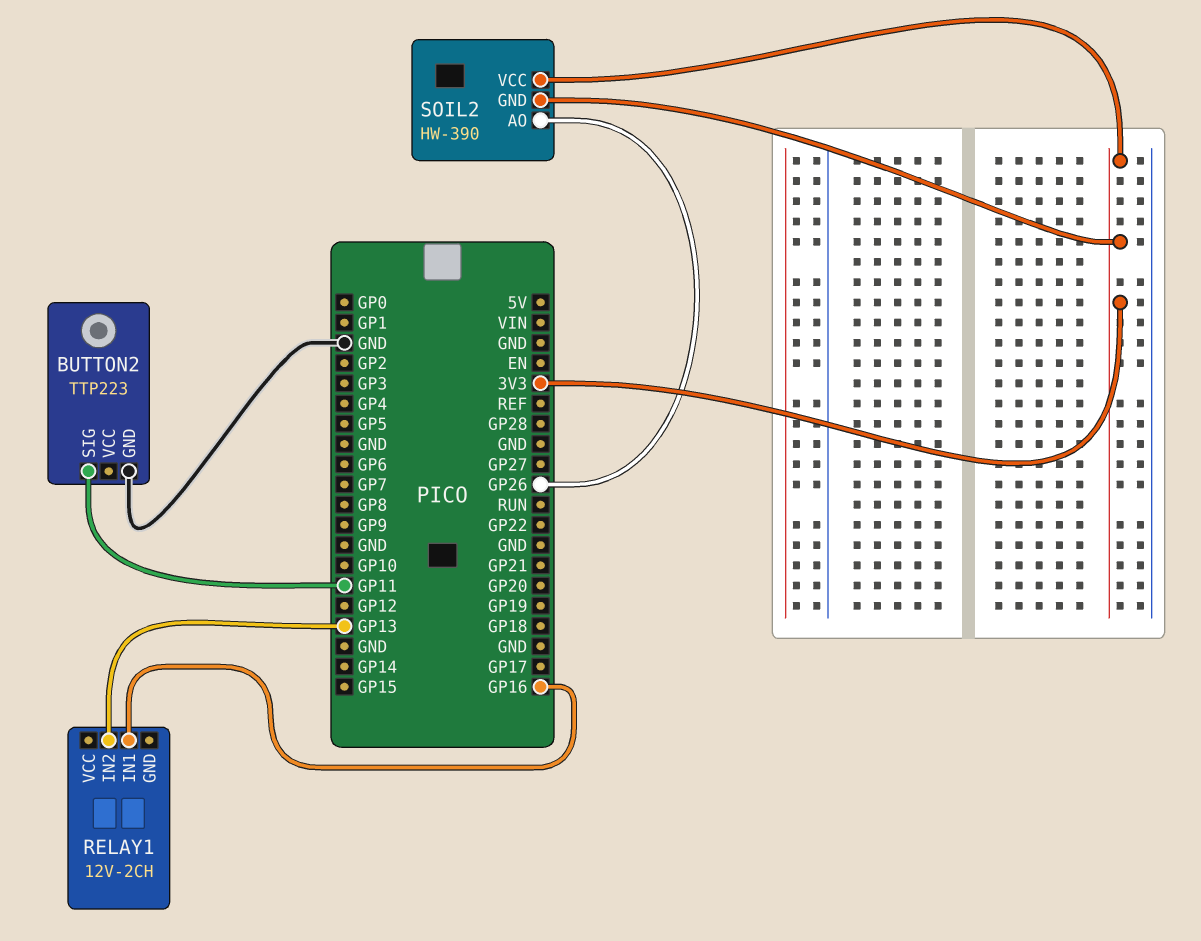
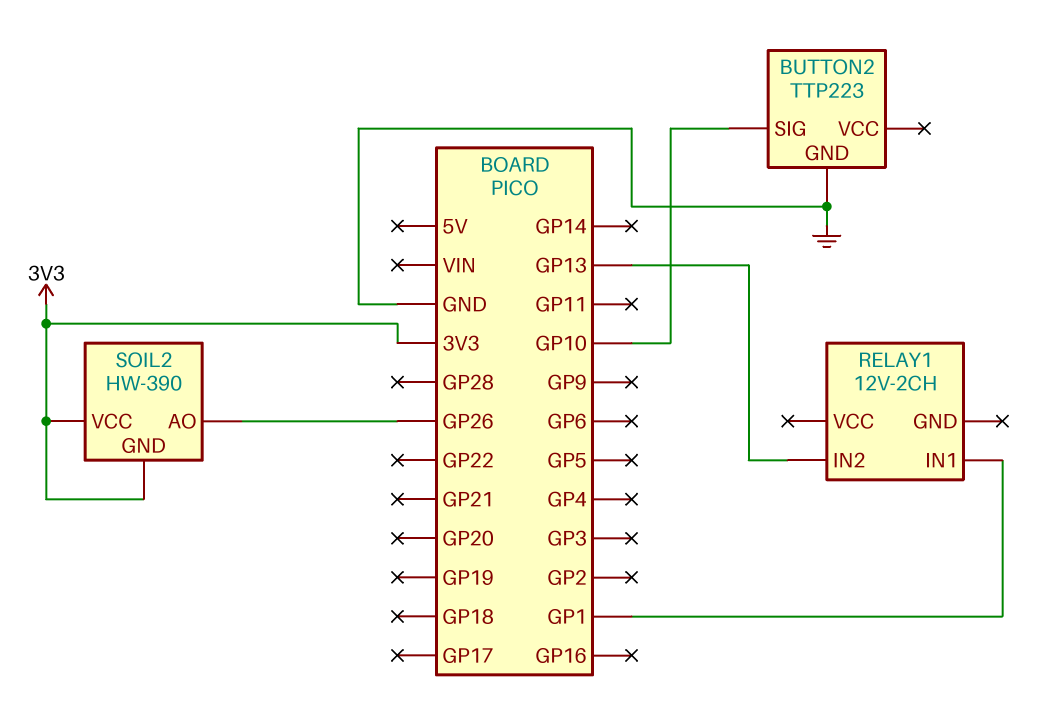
BUTTON2 pin SIG: GP11 -> GP10
RELAY1 pin IN1: GP16 -> GP1

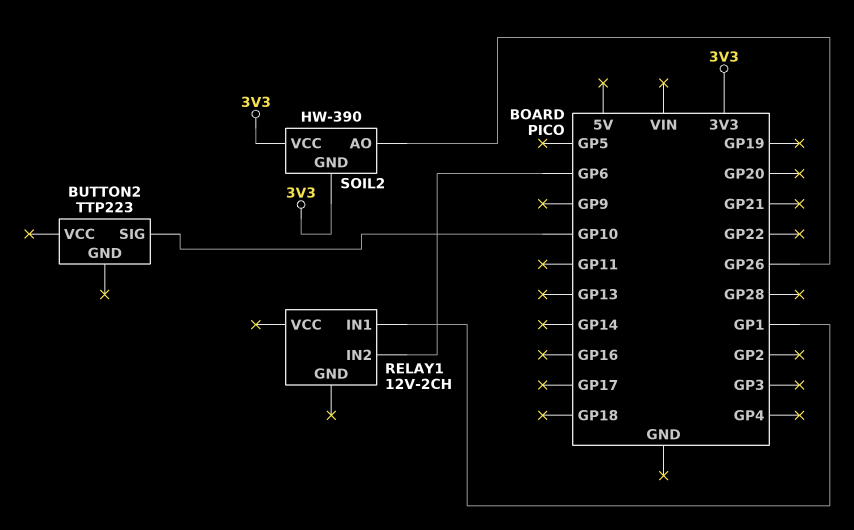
BUTTON2 pin GND: GND -> none
RELAY1 pin IN2: GP13 -> GP6

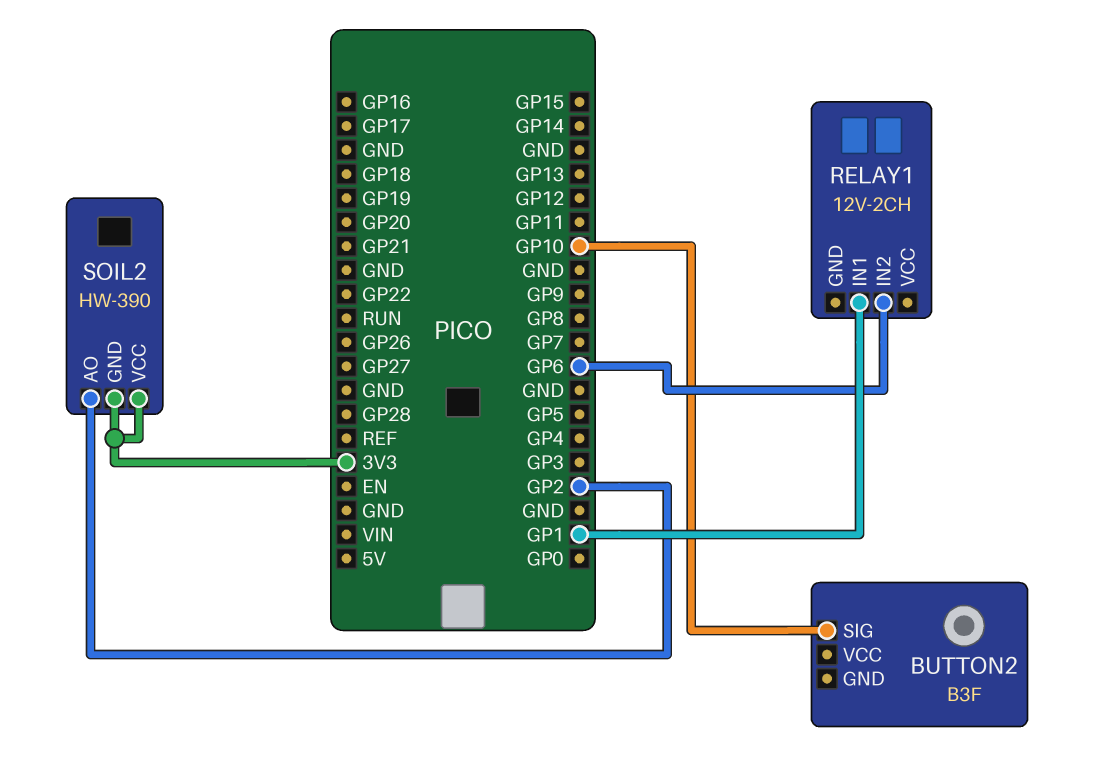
BUTTON2: TTP223 -> B3F
SOIL2 pin AO: GP26 -> GP2

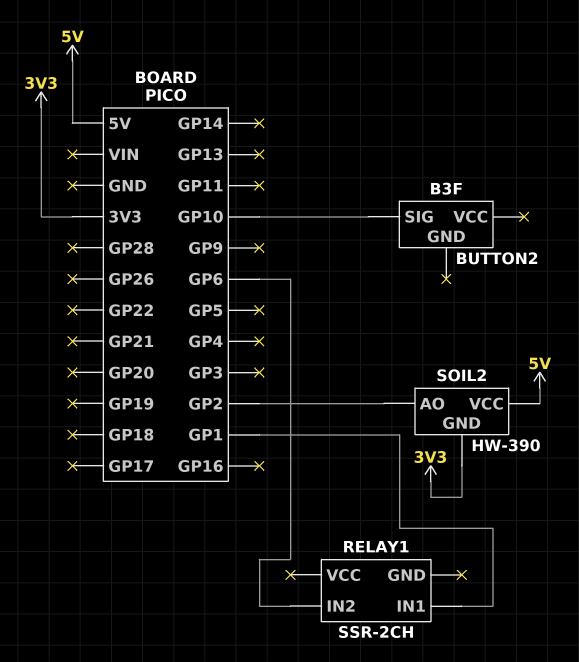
RELAY1: 12V-2CH -> SSR-2CH
SOIL2 pin VCC: 3V3 -> 5V

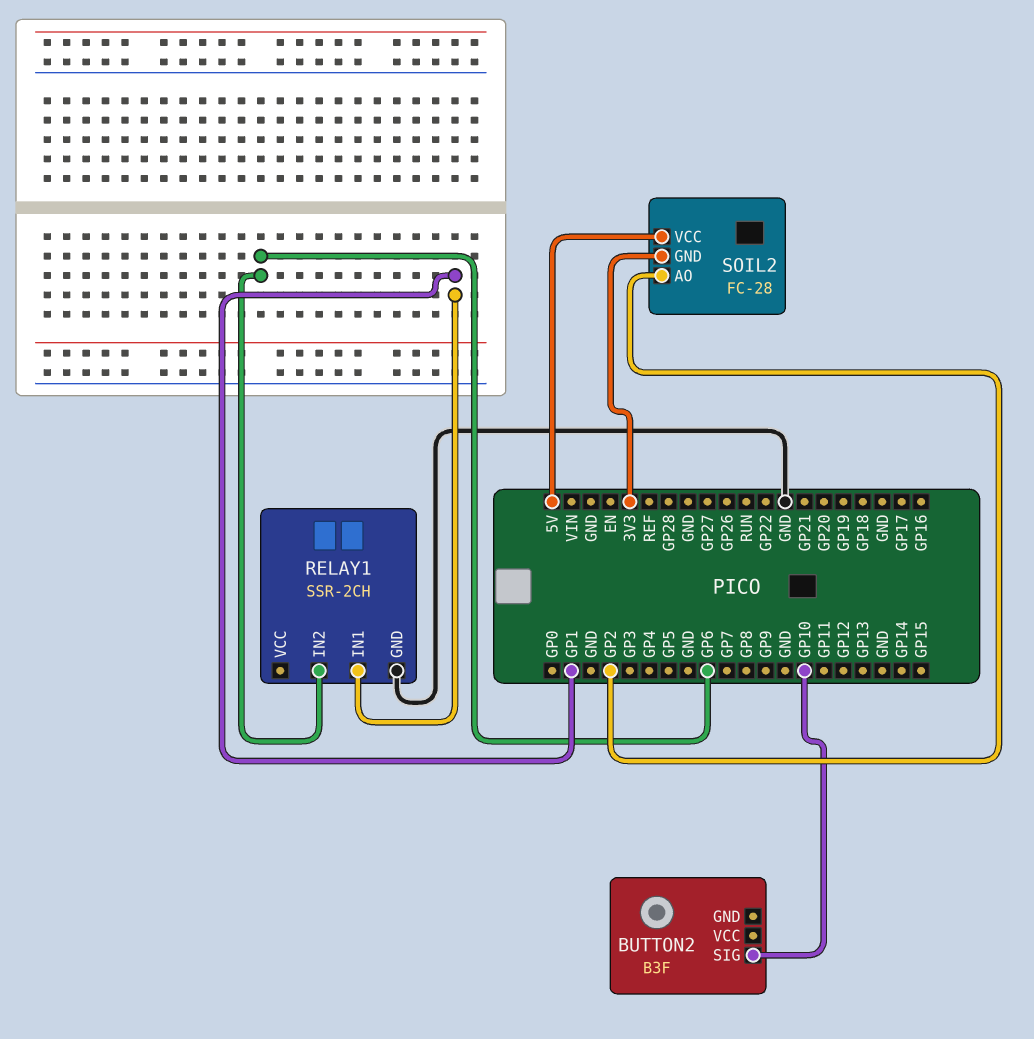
RELAY1 pin GND: none -> GND
SOIL2: HW-390 -> FC-28

